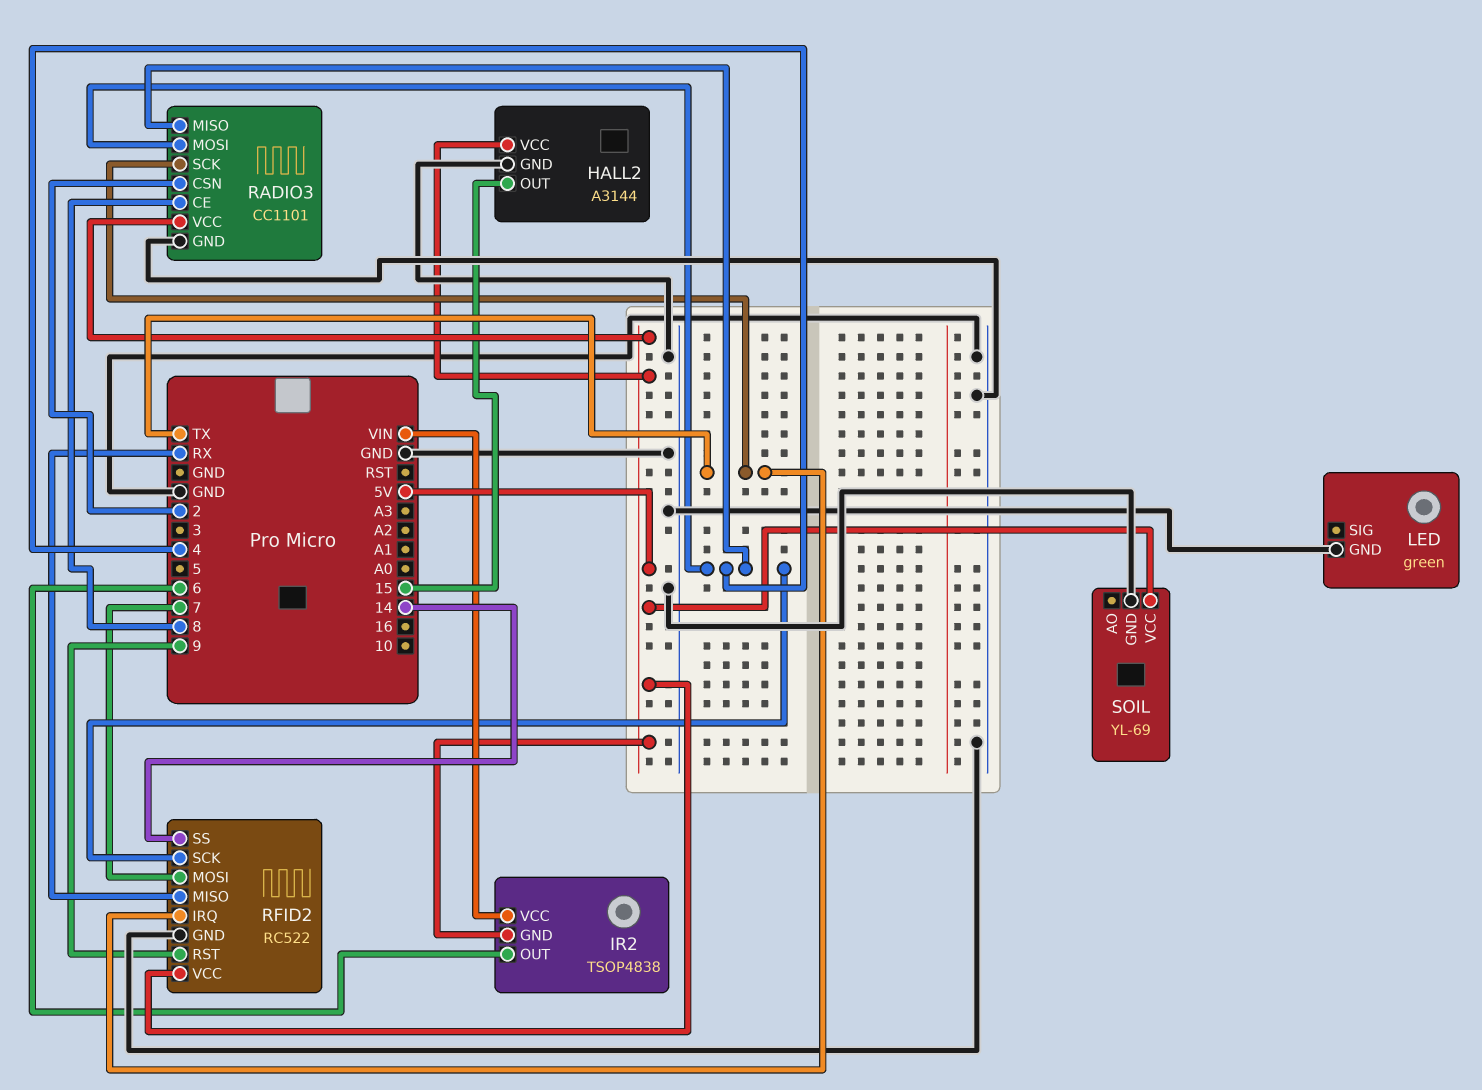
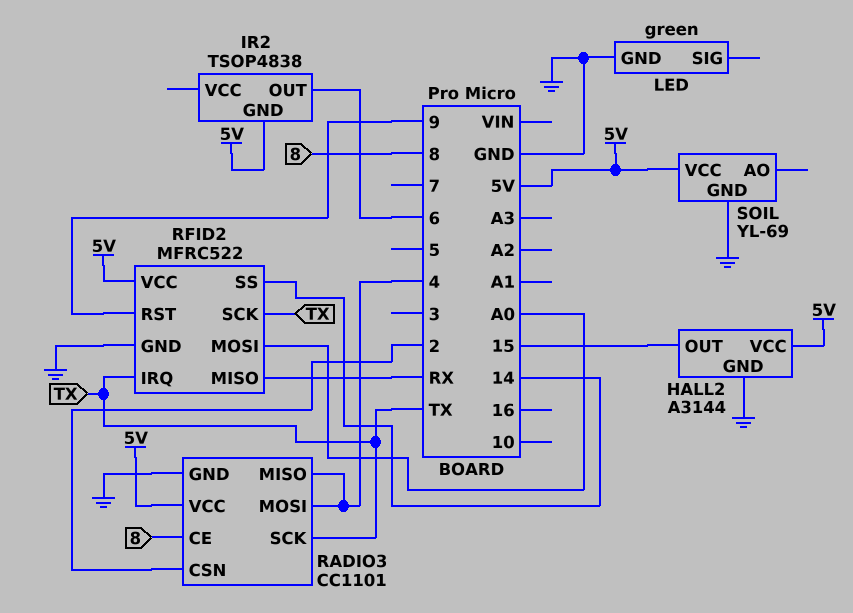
IR2 pin VCC: VIN -> none
RFID2: RC522 -> MFRC522
RFID2 pin MOSI: 7 -> A0
RFID2 pin SCK: 4 -> TX

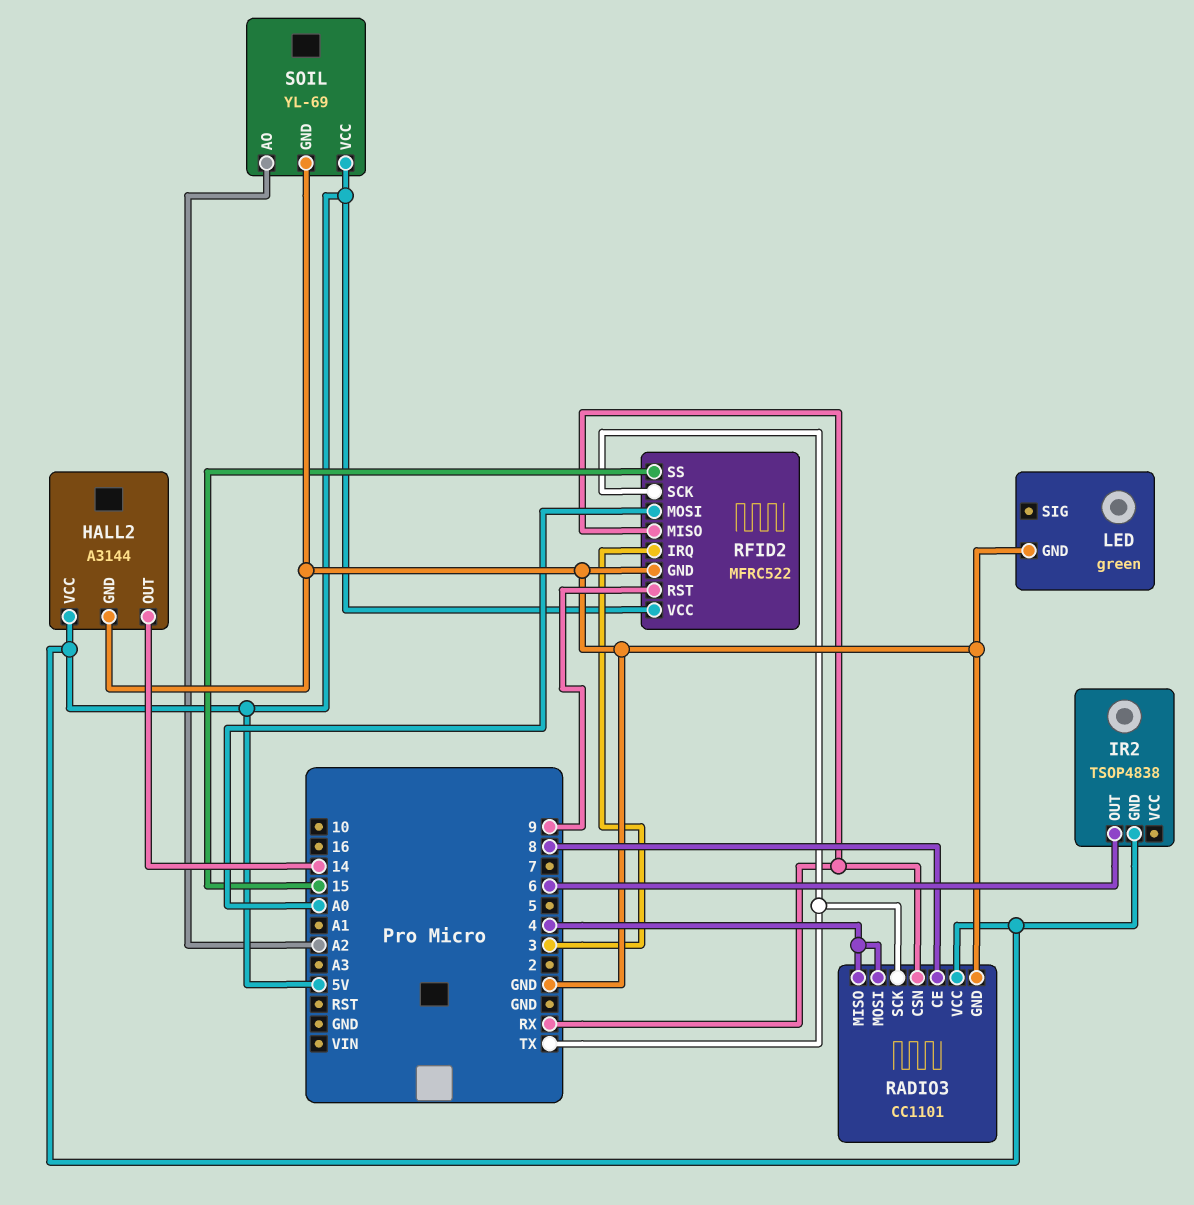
HALL2 pin OUT: 15 -> 14
RADIO3 pin CSN: 2 -> RX
RFID2 pin IRQ: TX -> 3
RFID2 pin SS: 14 -> 15
SOIL pin AO: none -> A2

